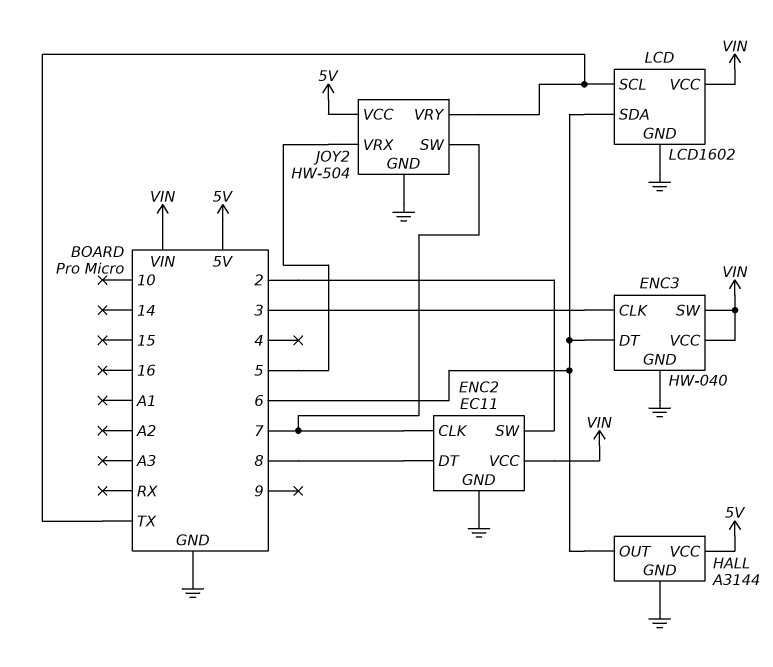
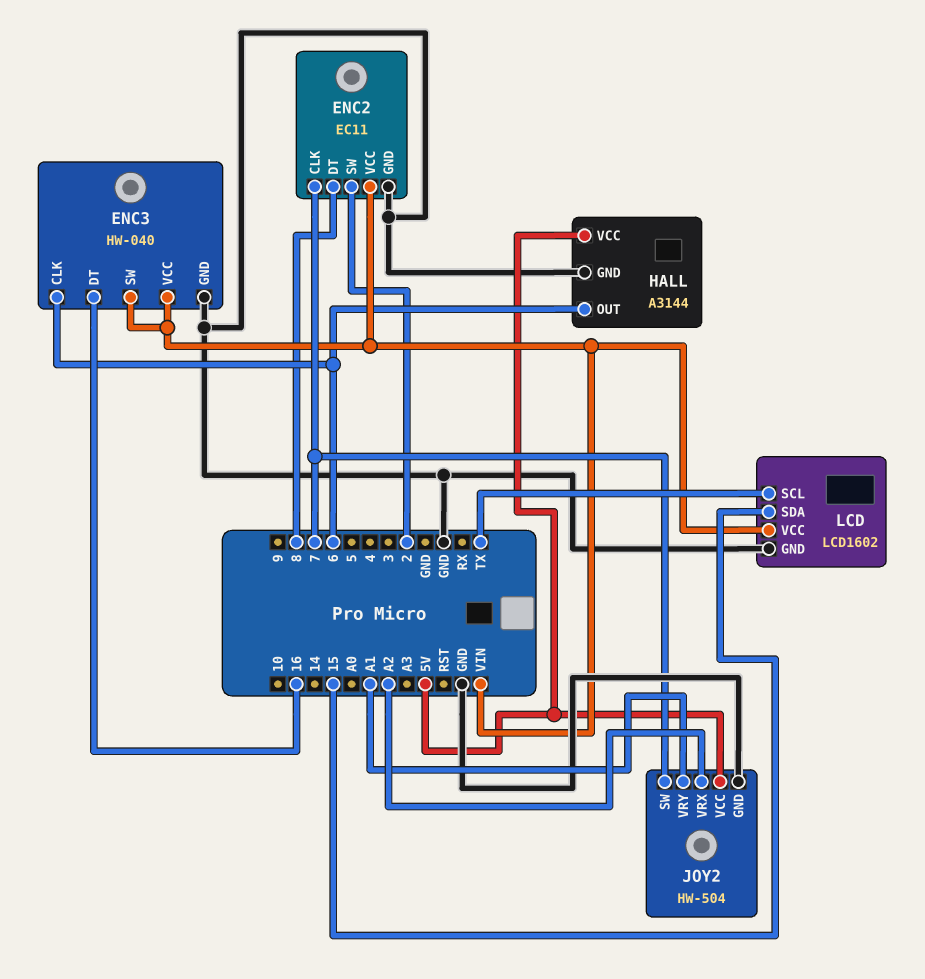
ENC3 pin CLK: 3 -> 6
ENC3 pin DT: 6 -> 16
JOY2 pin VRX: 5 -> A2
JOY2 pin VRY: TX -> A1
LCD pin SDA: 6 -> 15

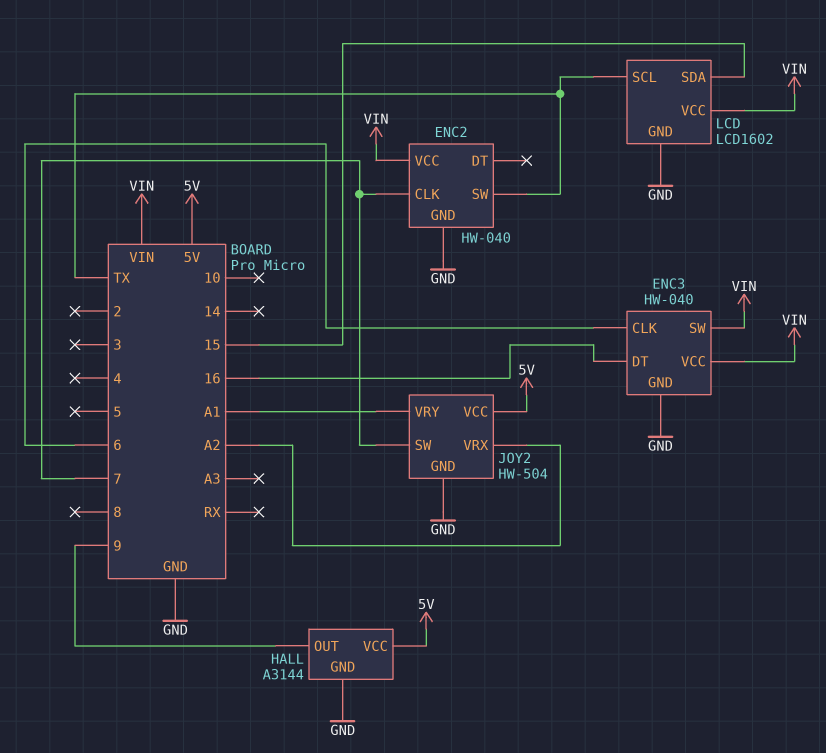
ENC2: EC11 -> HW-040
ENC2 pin DT: 8 -> none
ENC2 pin SW: 2 -> TX
HALL pin OUT: 6 -> 9

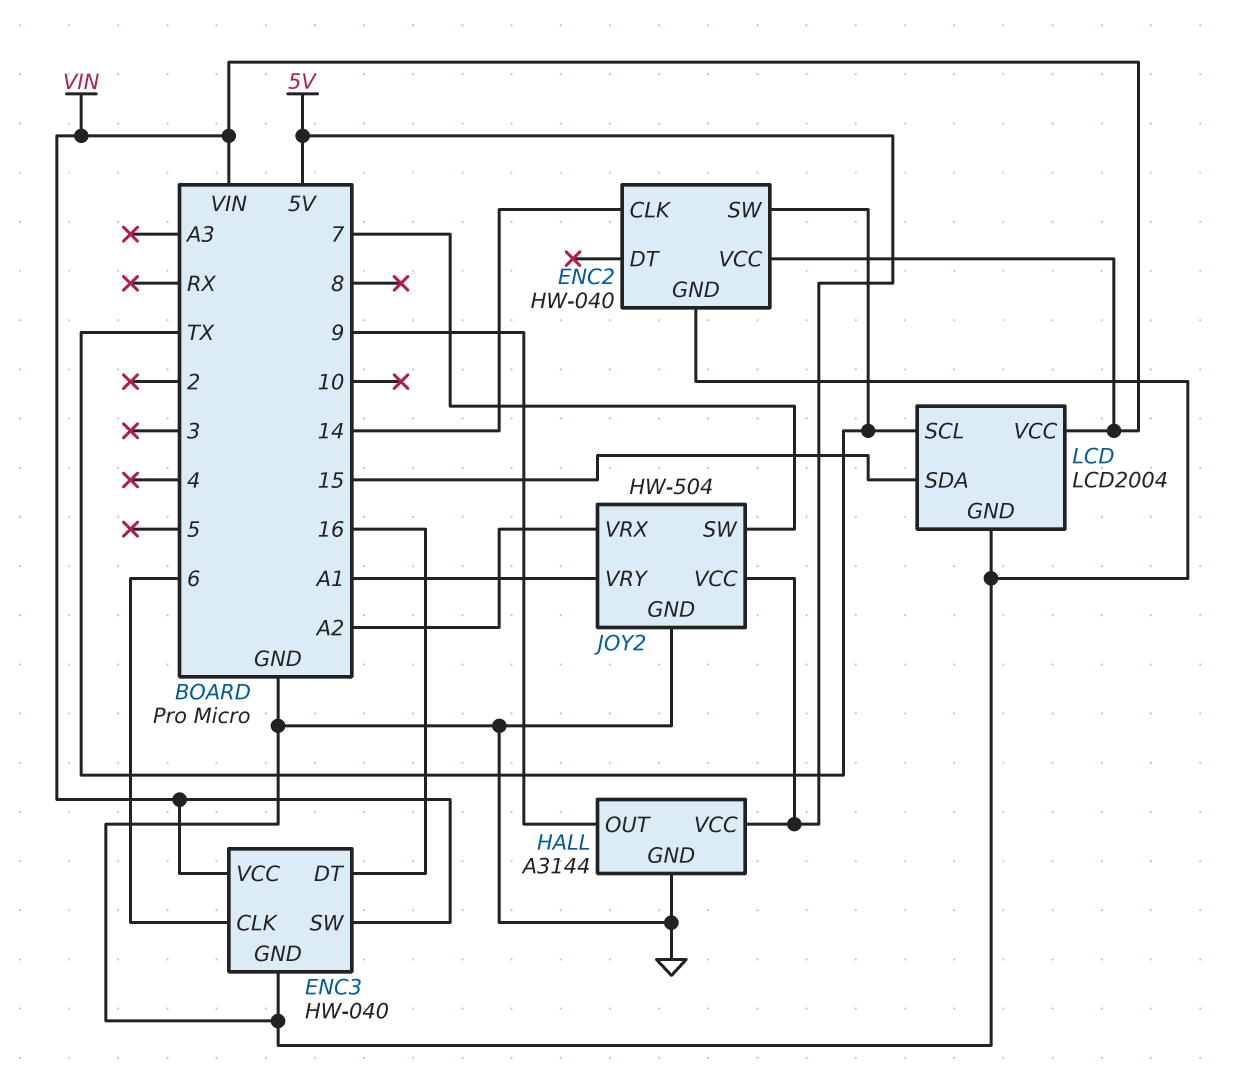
ENC2 pin CLK: 7 -> 14
LCD: LCD1602 -> LCD2004

